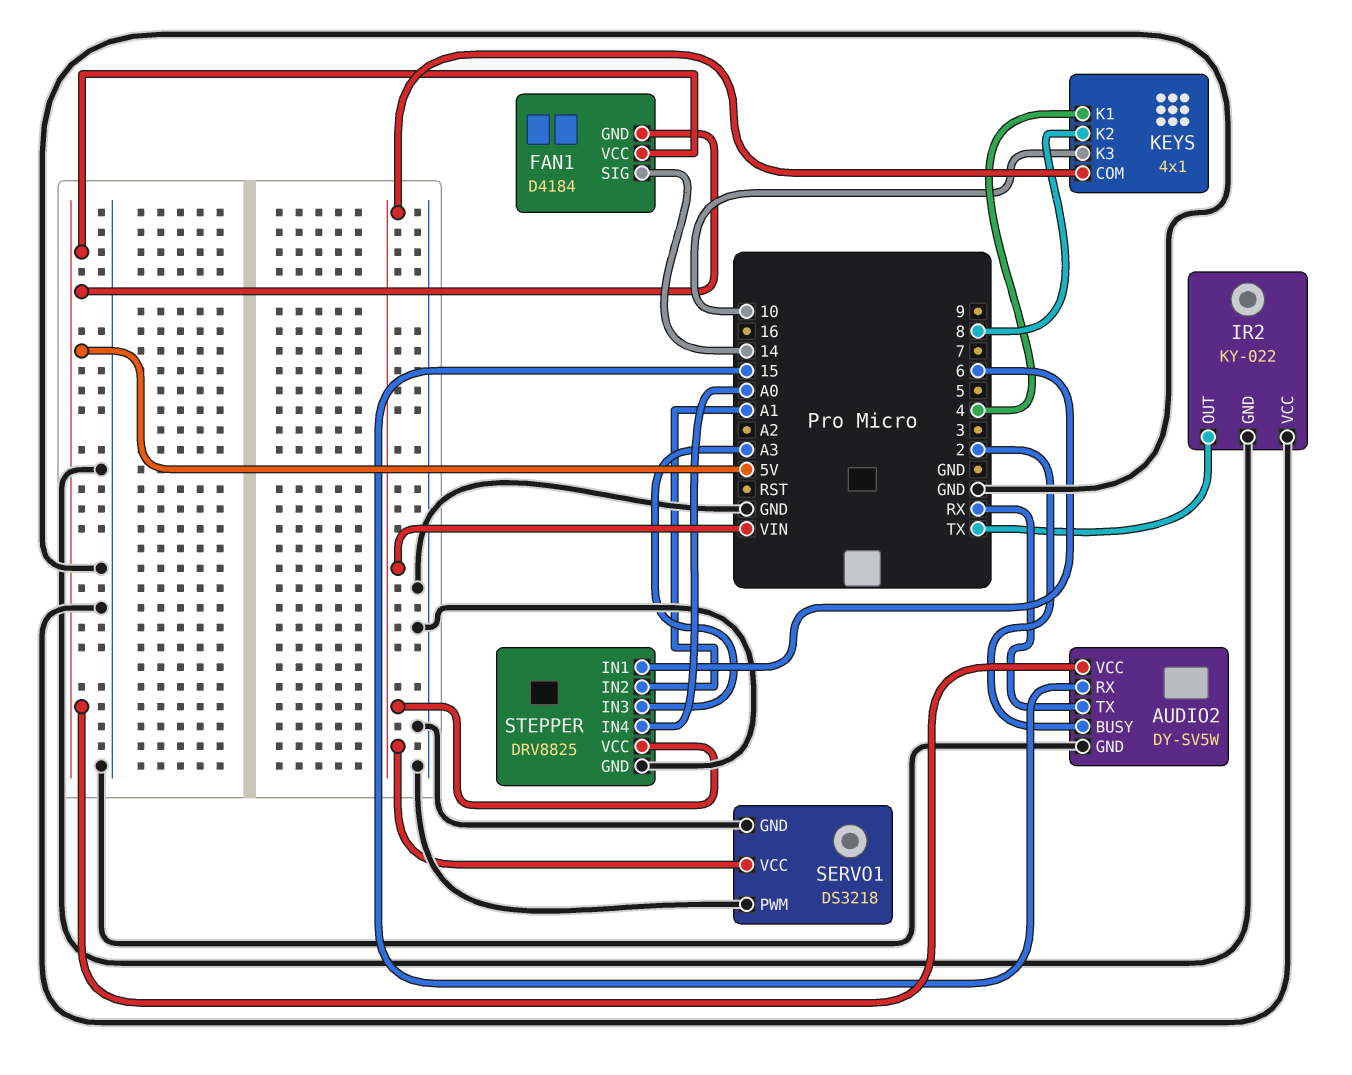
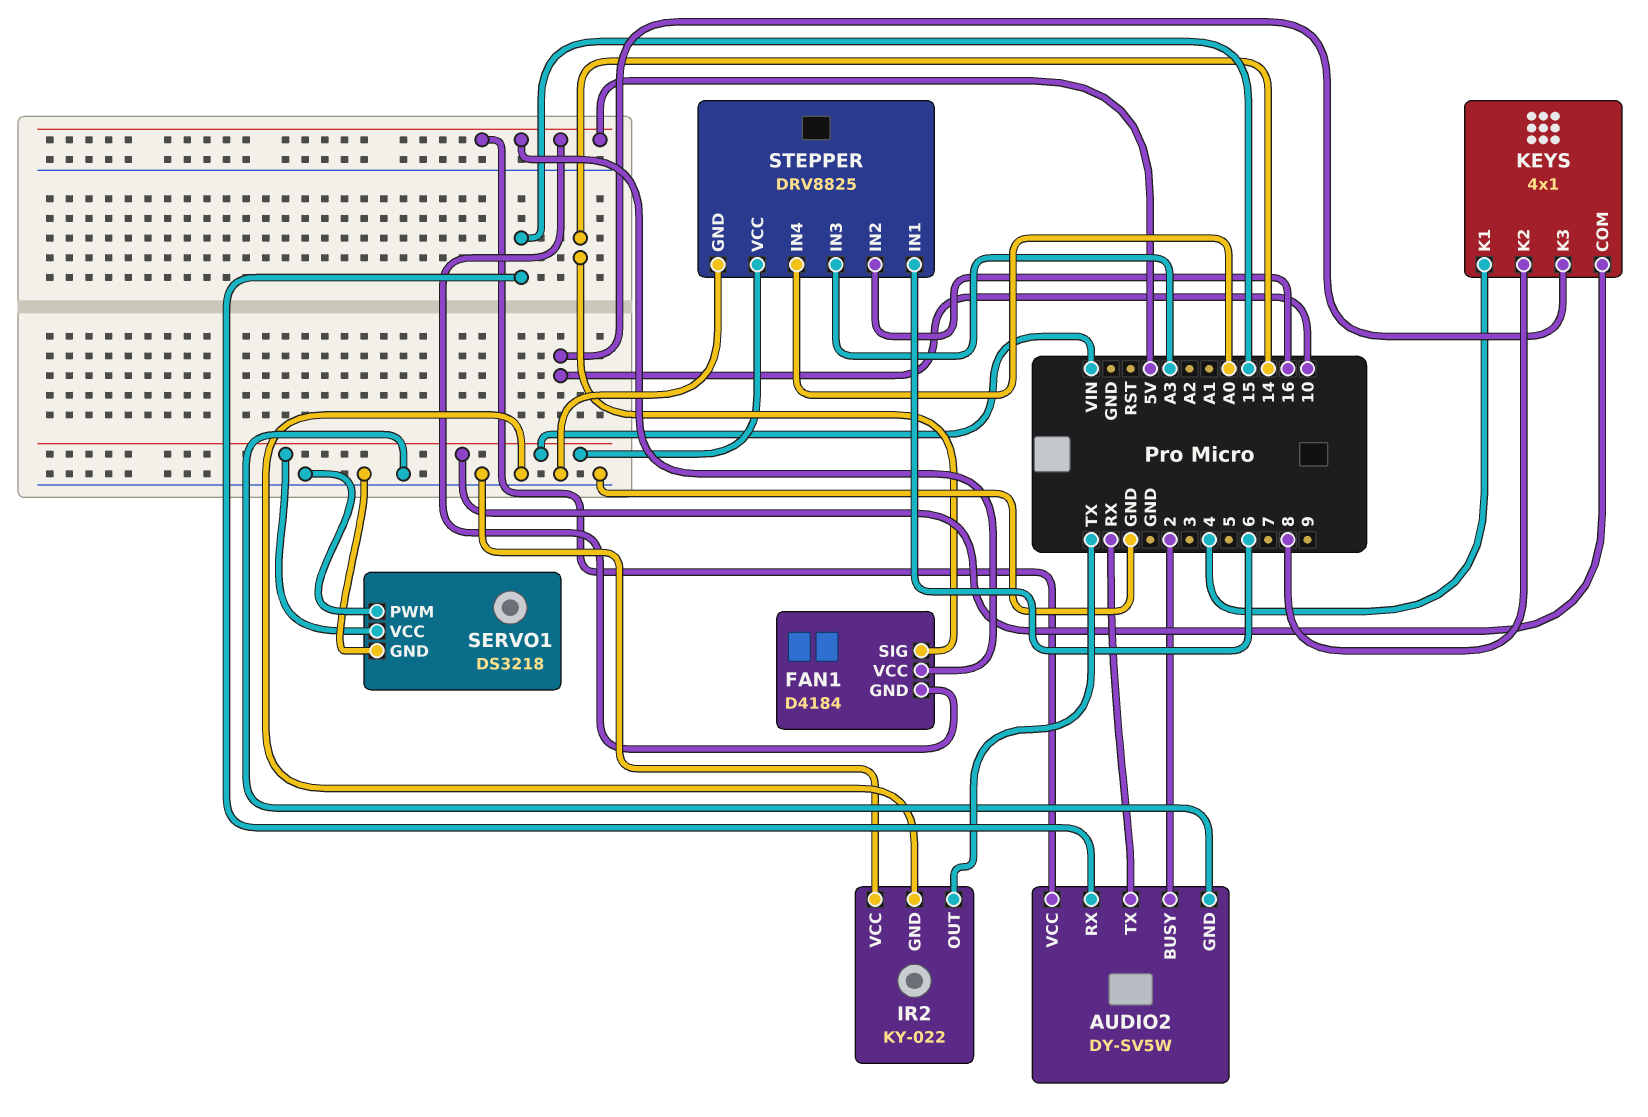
STEPPER pin IN2: A1 -> 16

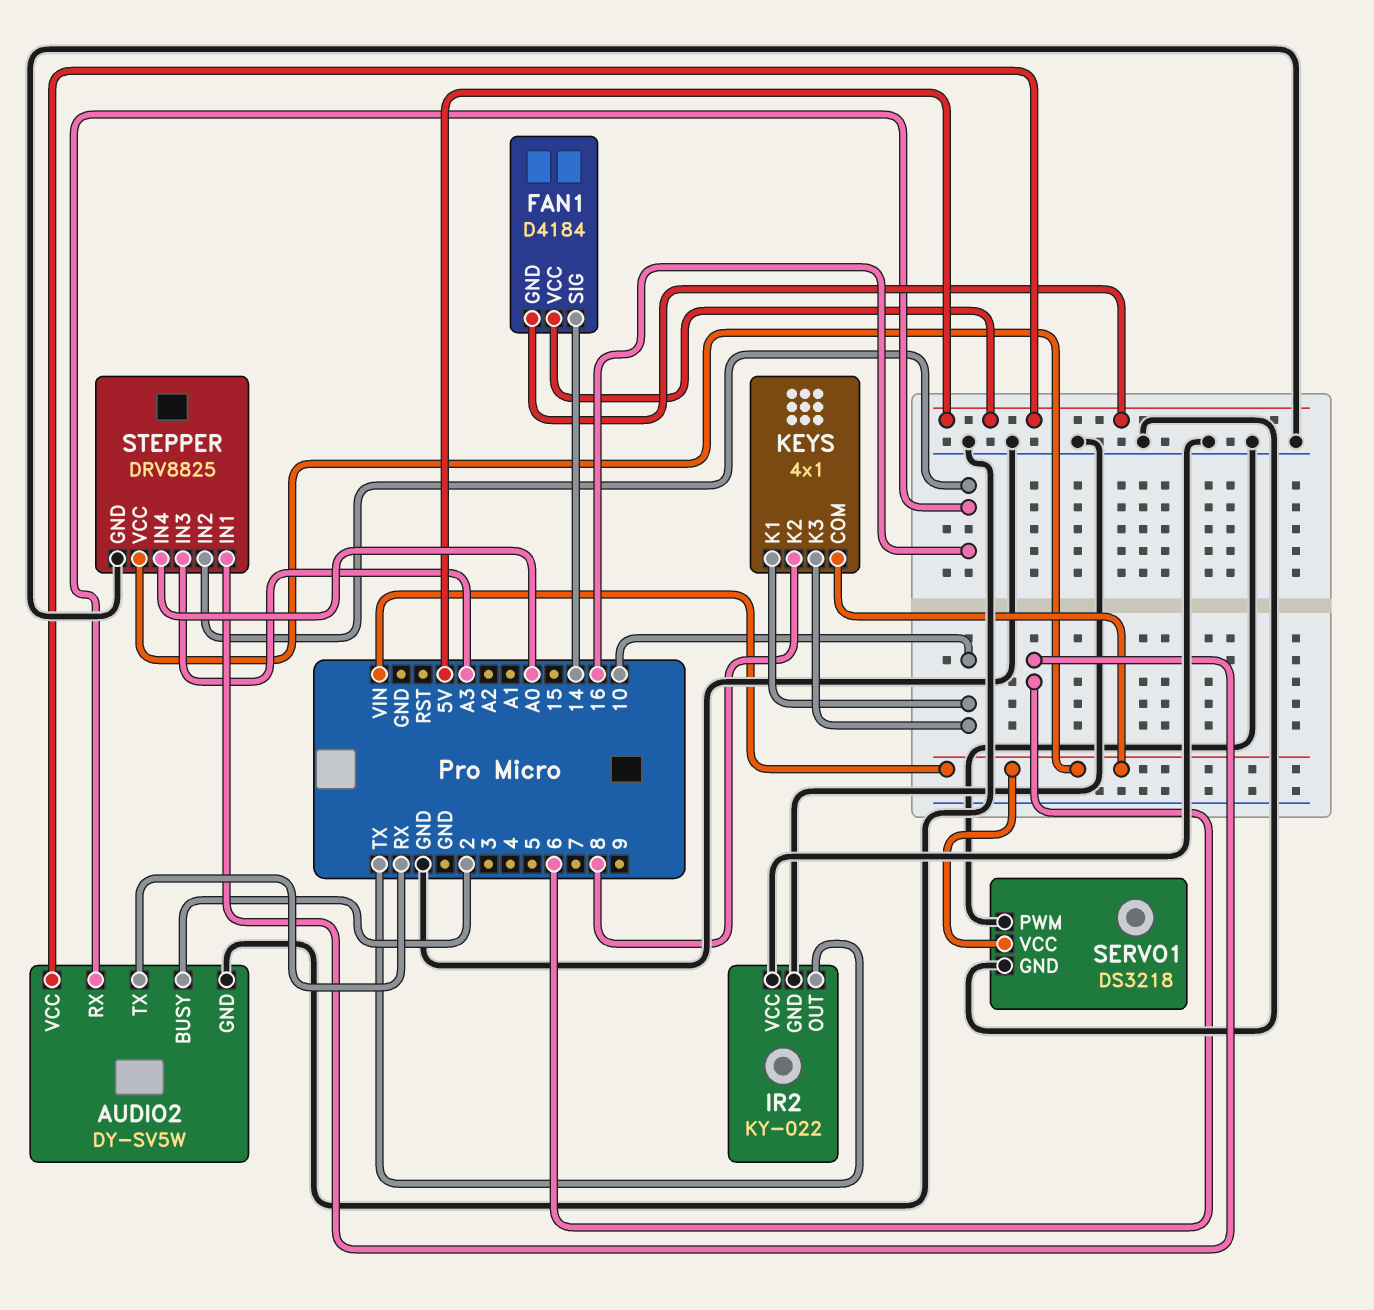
AUDIO2 pin RX: 15 -> 16
KEYS pin K1: 4 -> 10

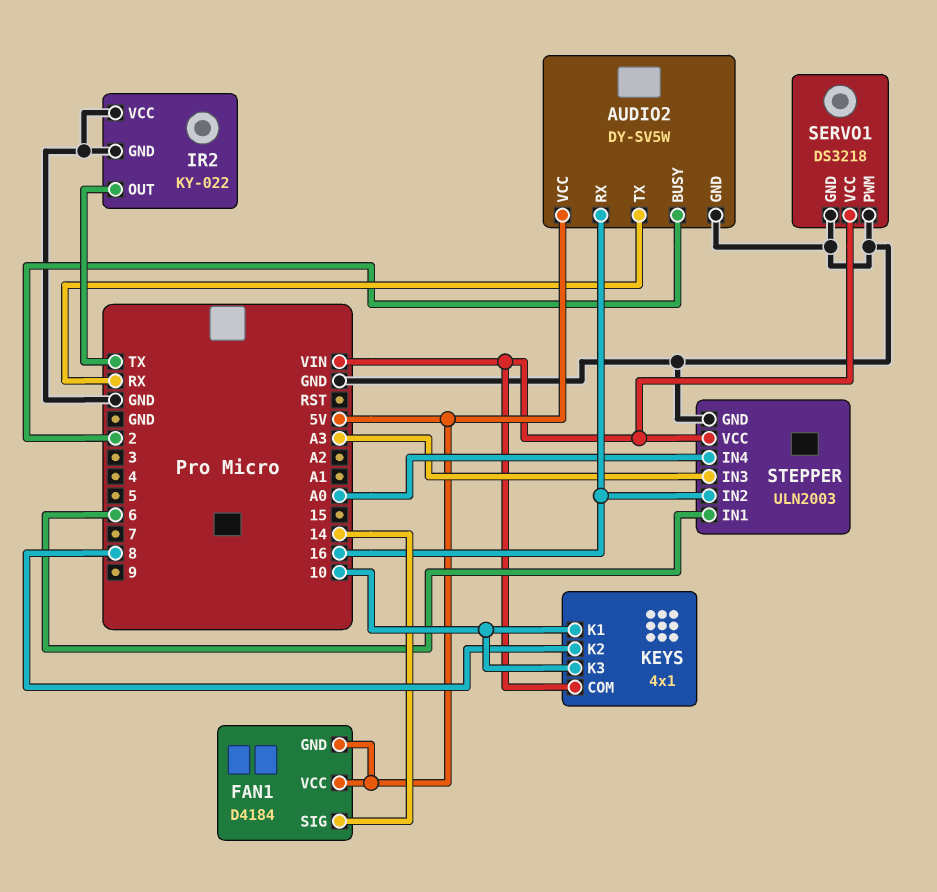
STEPPER: DRV8825 -> ULN2003

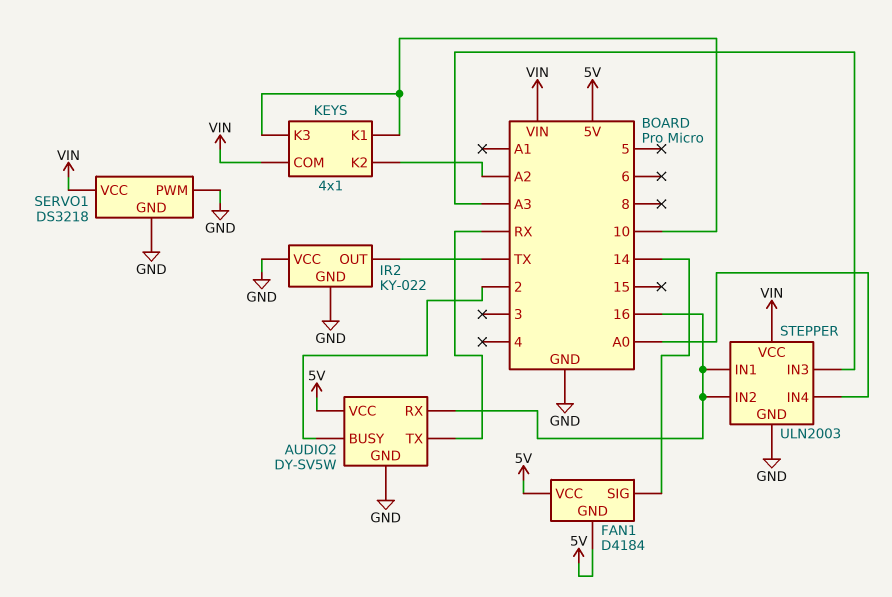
KEYS pin K2: 8 -> A2
STEPPER pin IN1: 6 -> 16

